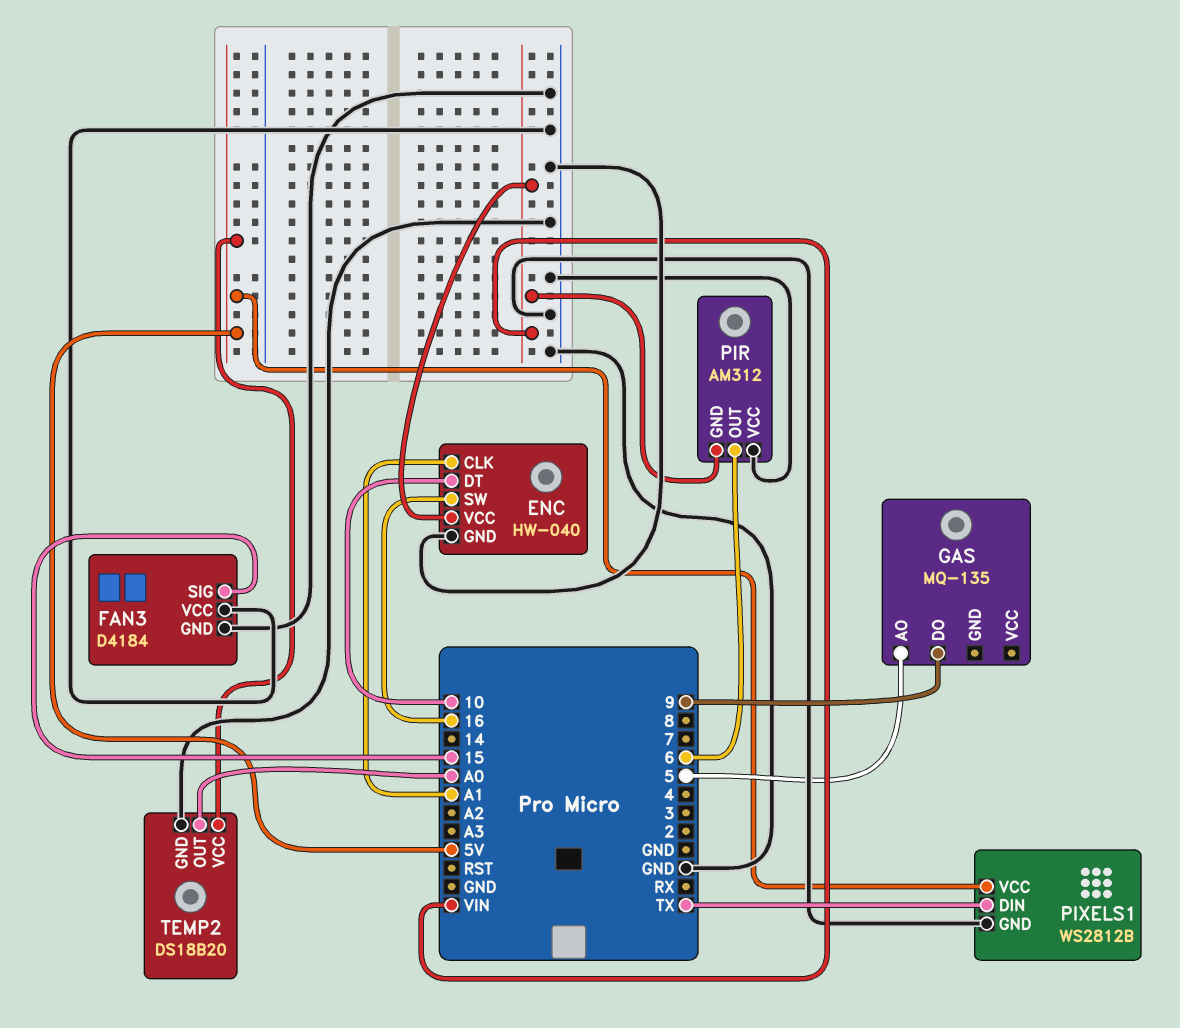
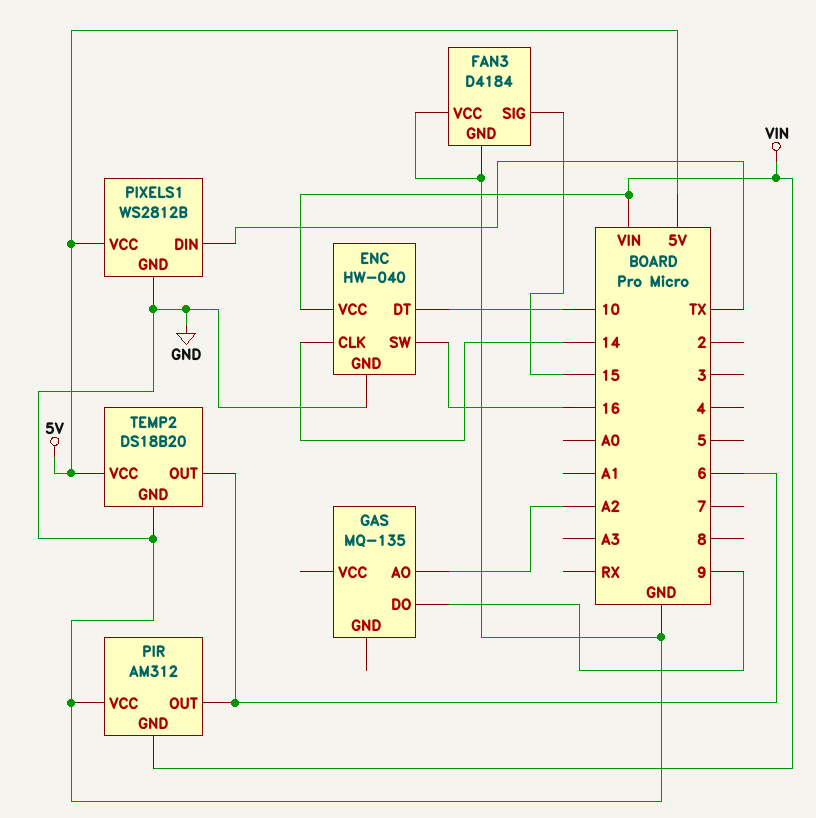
ENC pin CLK: A1 -> 14
GAS pin AO: 5 -> A2
TEMP2 pin OUT: A0 -> 6

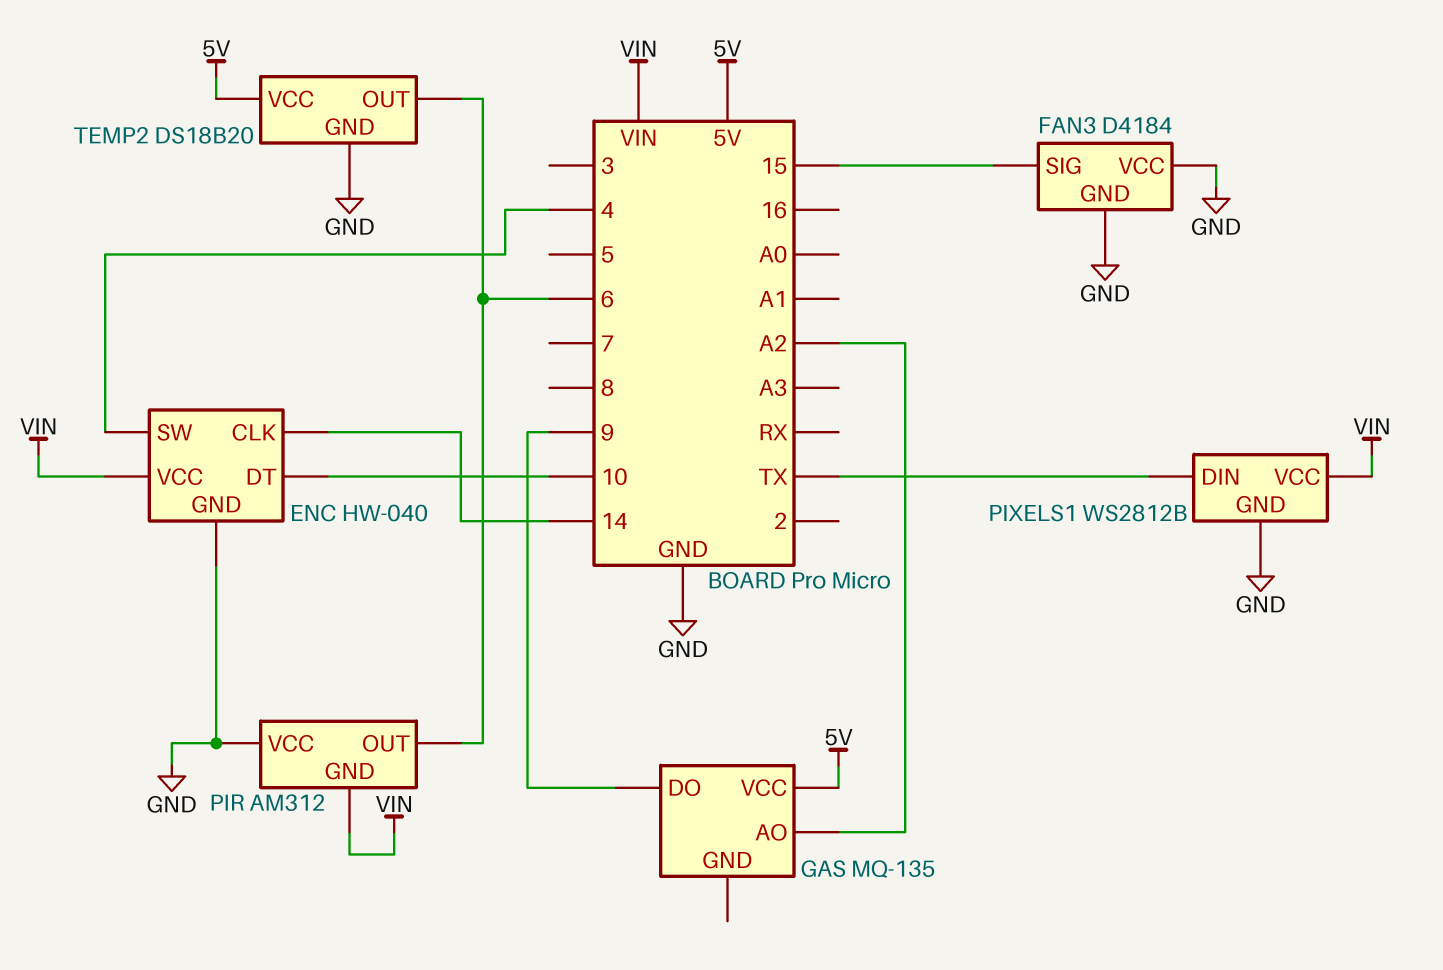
ENC pin SW: 16 -> 4
GAS pin VCC: none -> 5V
PIXELS1 pin VCC: 5V -> VIN

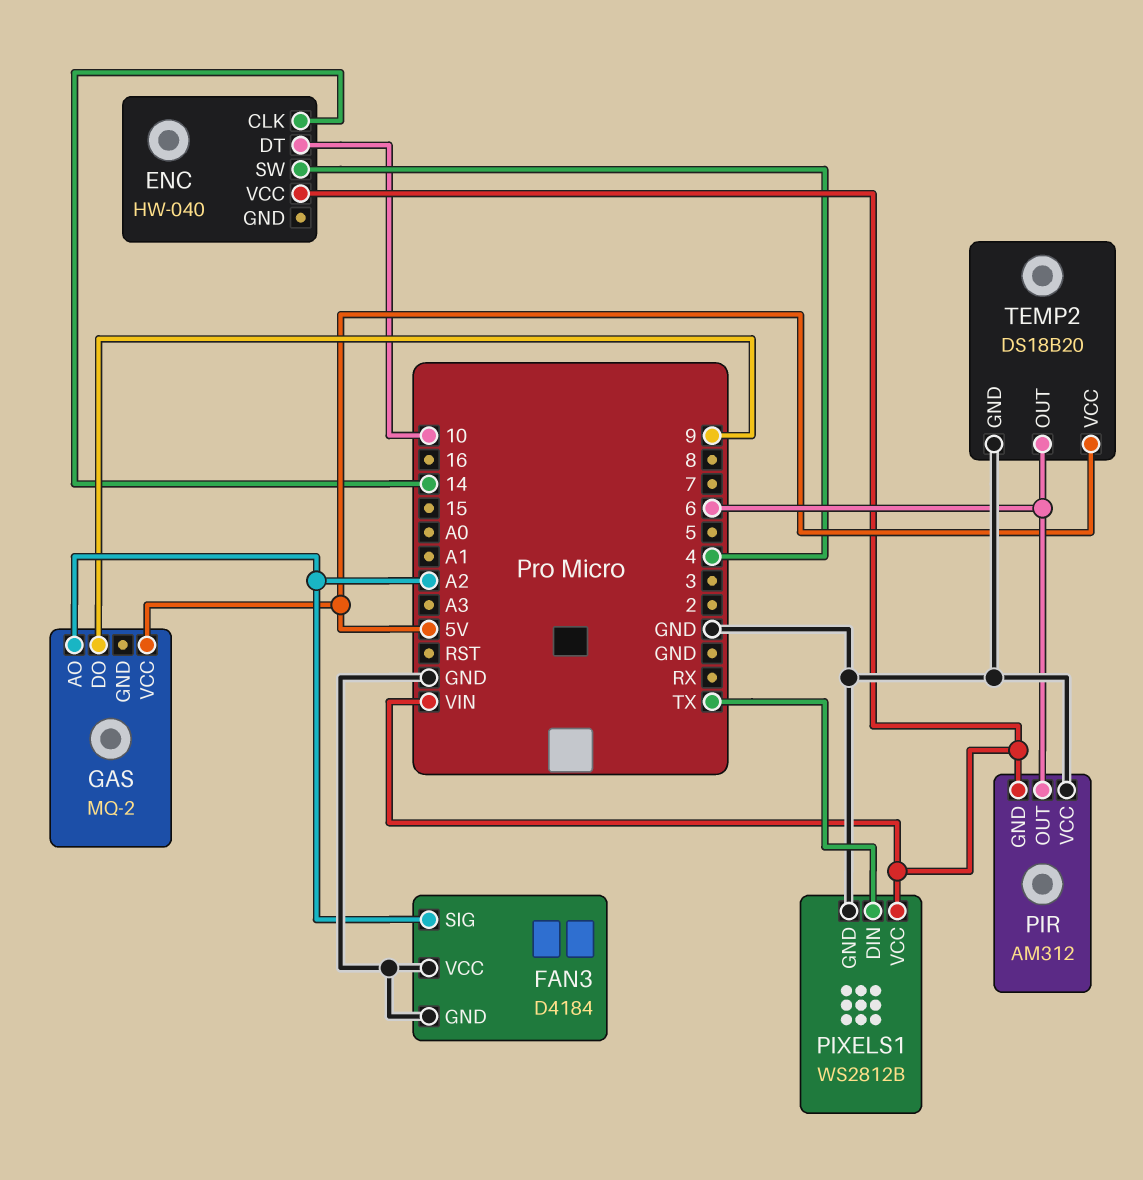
ENC pin GND: GND -> none
FAN3 pin SIG: 15 -> A2
GAS: MQ-135 -> MQ-2

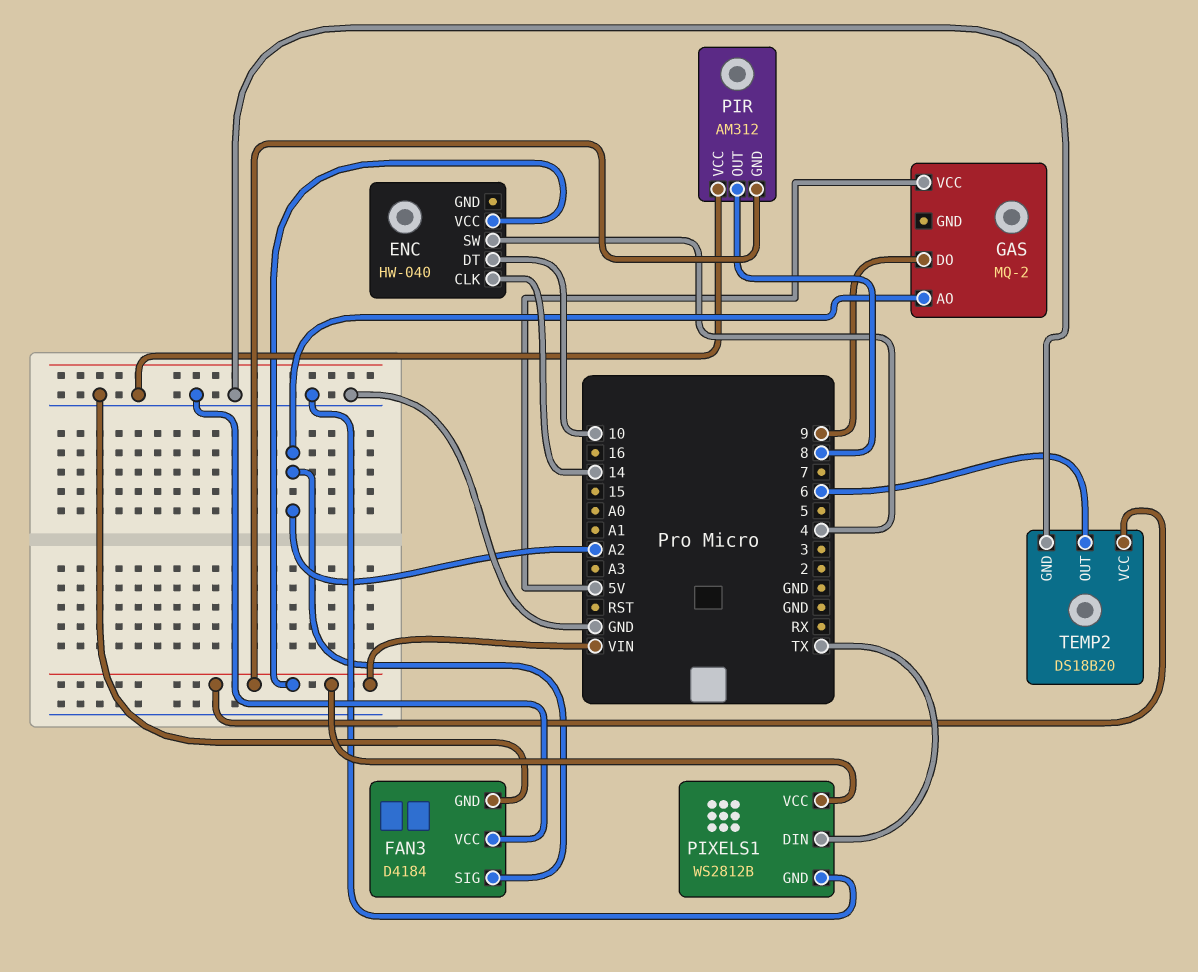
PIR pin OUT: 6 -> 8
TEMP2 pin VCC: 5V -> VIN

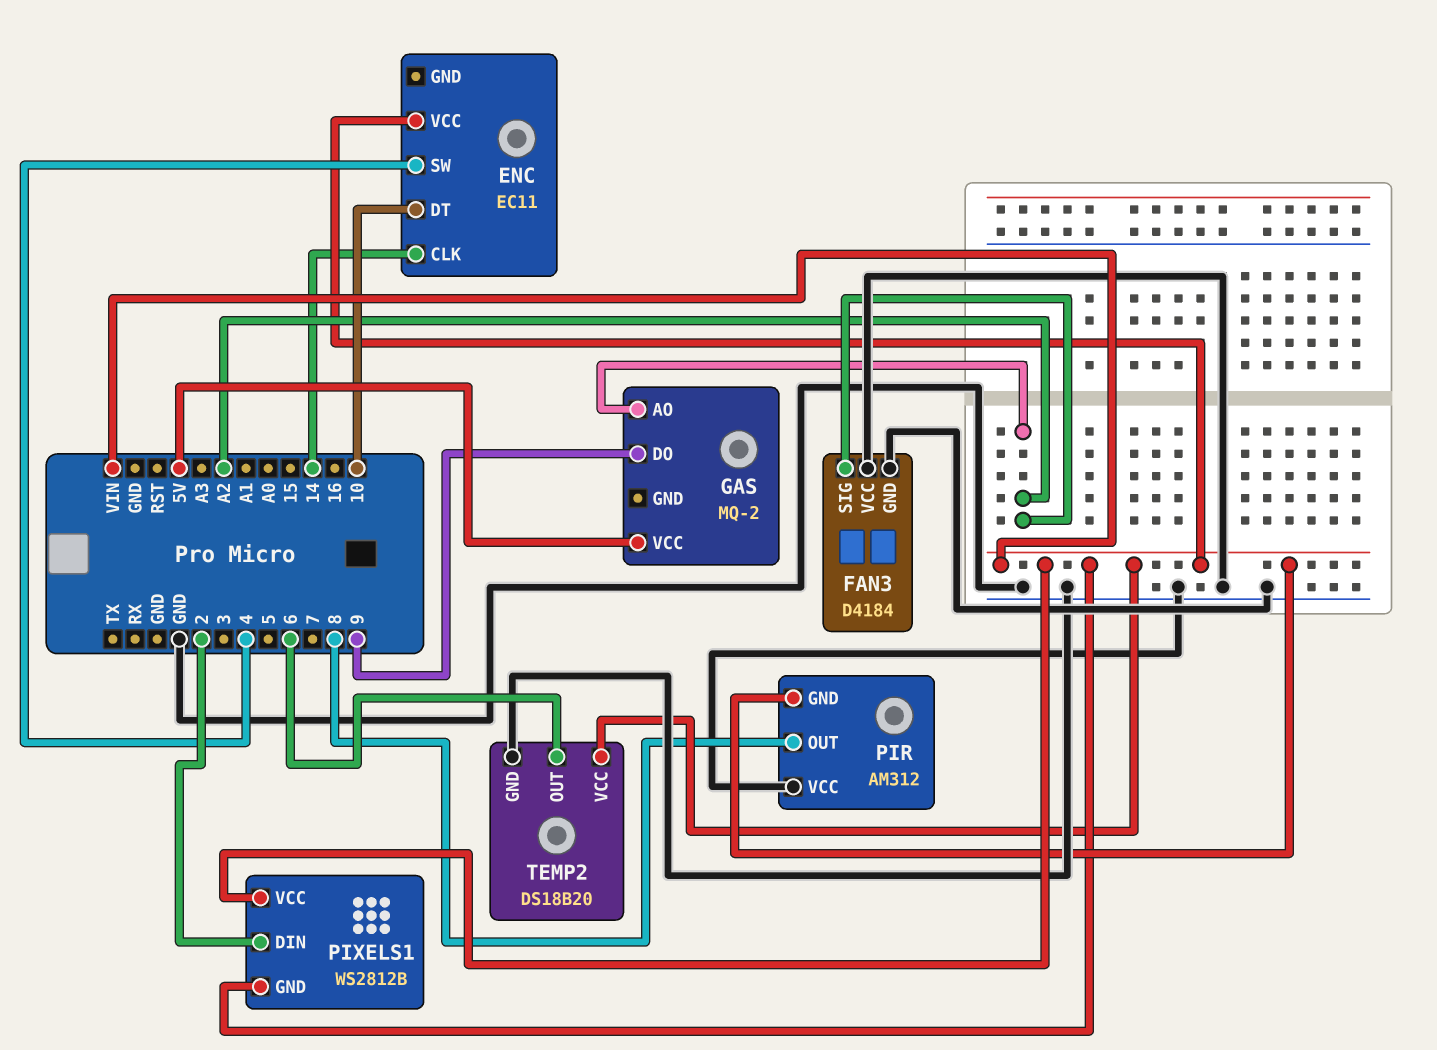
ENC: HW-040 -> EC11
PIXELS1 pin DIN: TX -> 2
PIXELS1 pin GND: GND -> VIN

